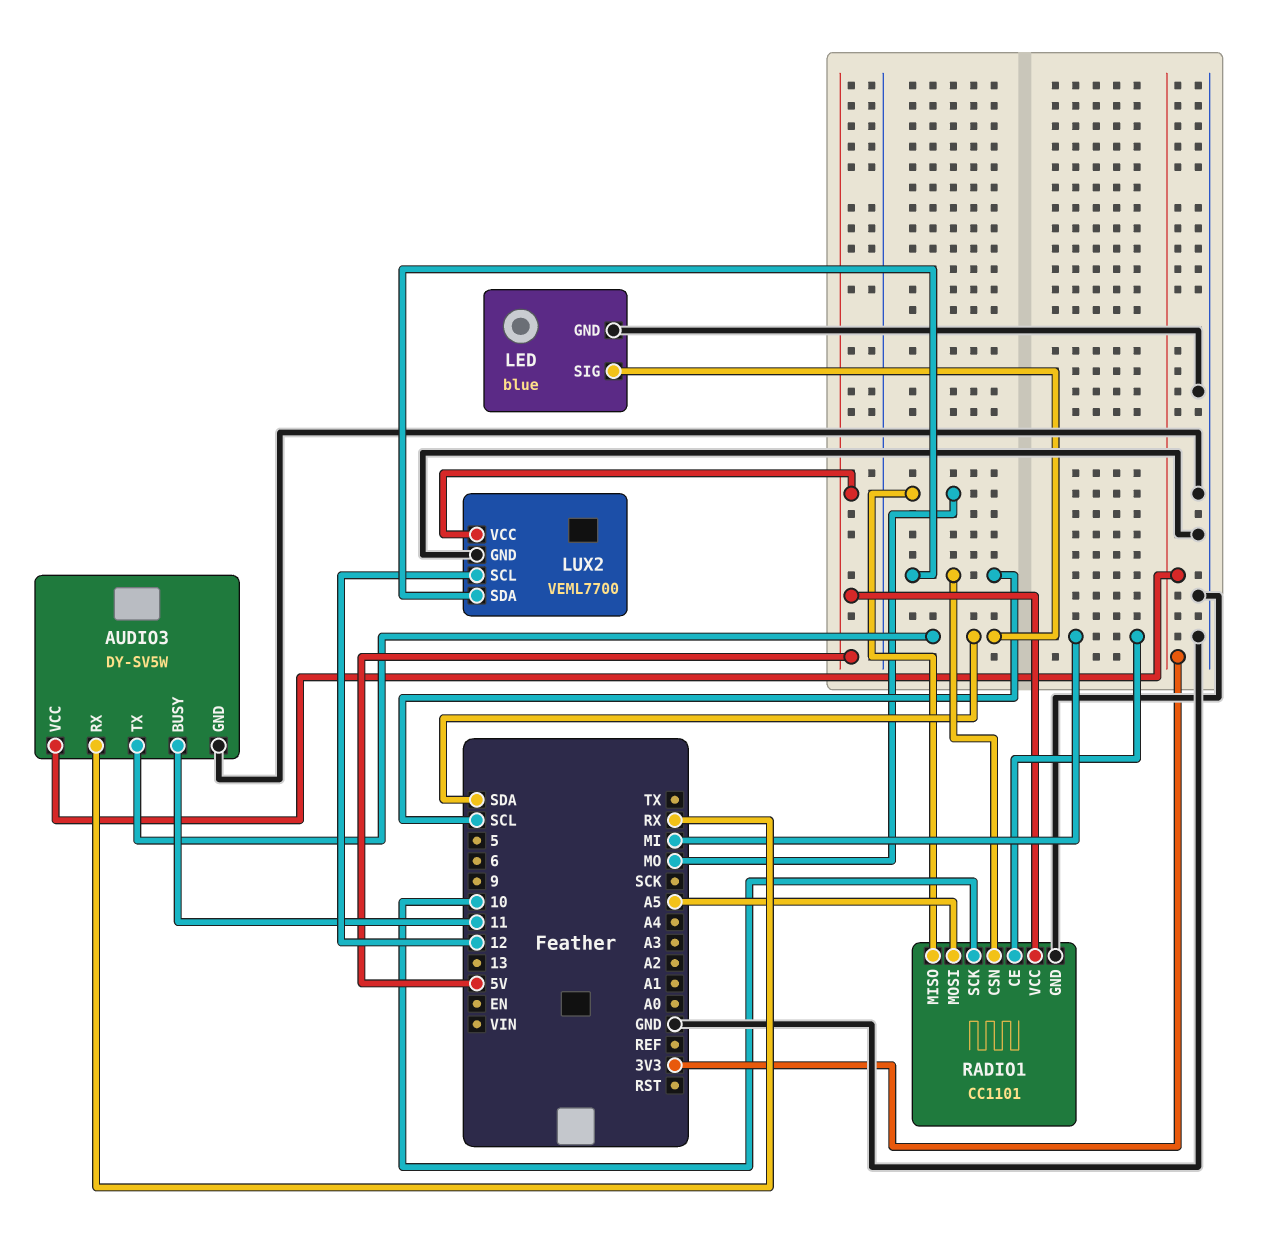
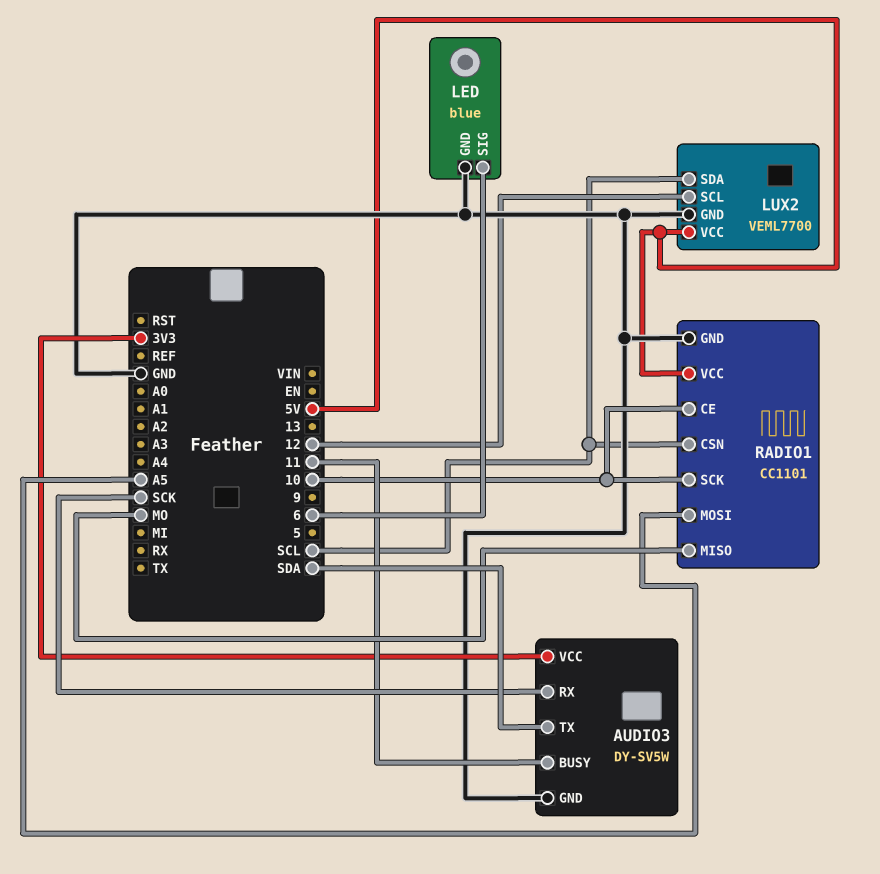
AUDIO3 pin RX: RX -> SCK
LED pin SIG: SDA -> 6
RADIO1 pin CE: MI -> 10

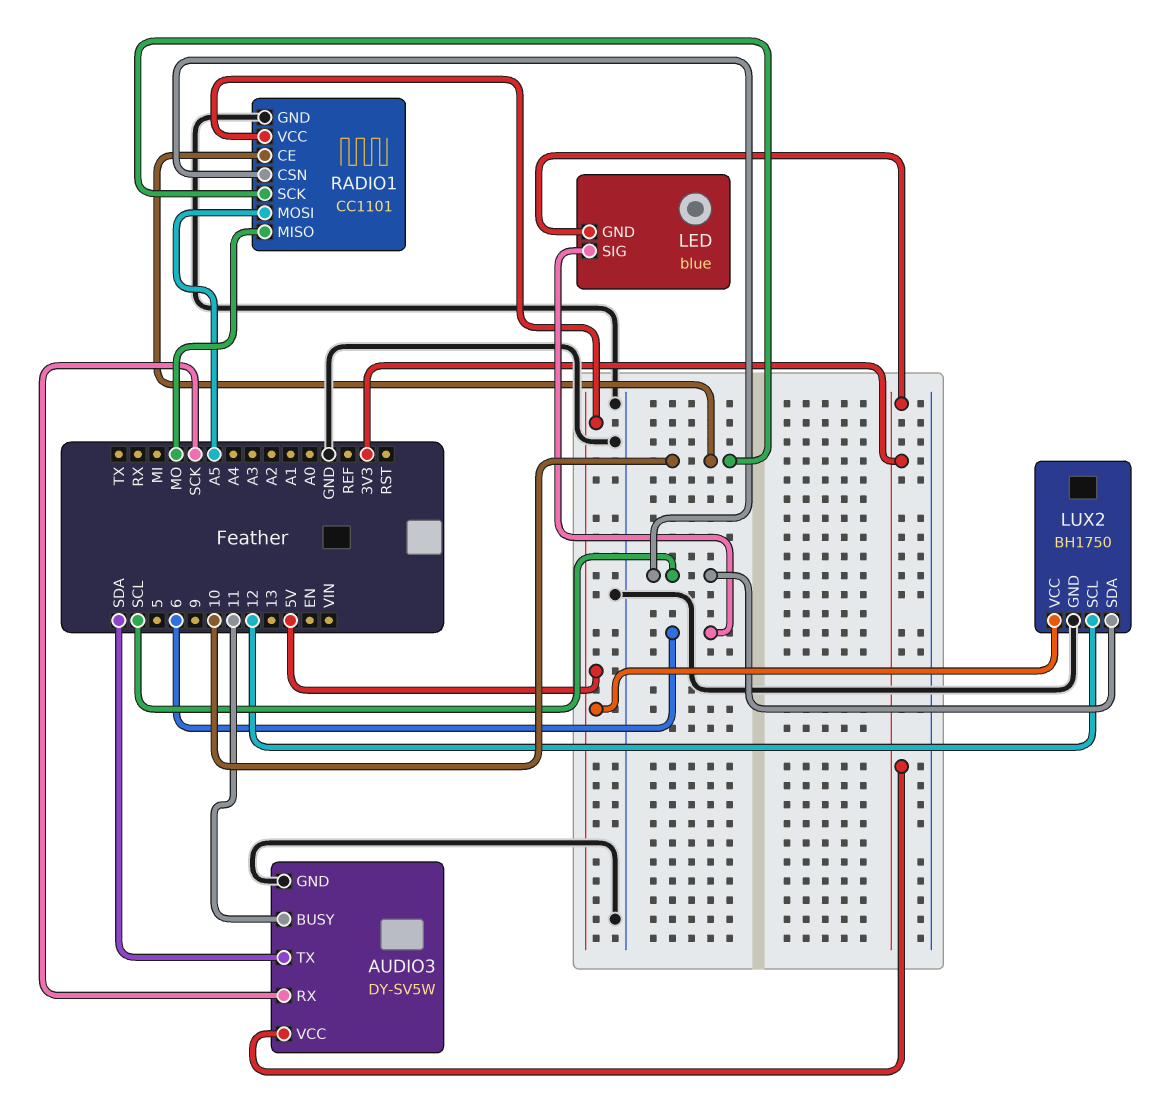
LED pin GND: GND -> 3V3
LUX2: VEML7700 -> BH1750

